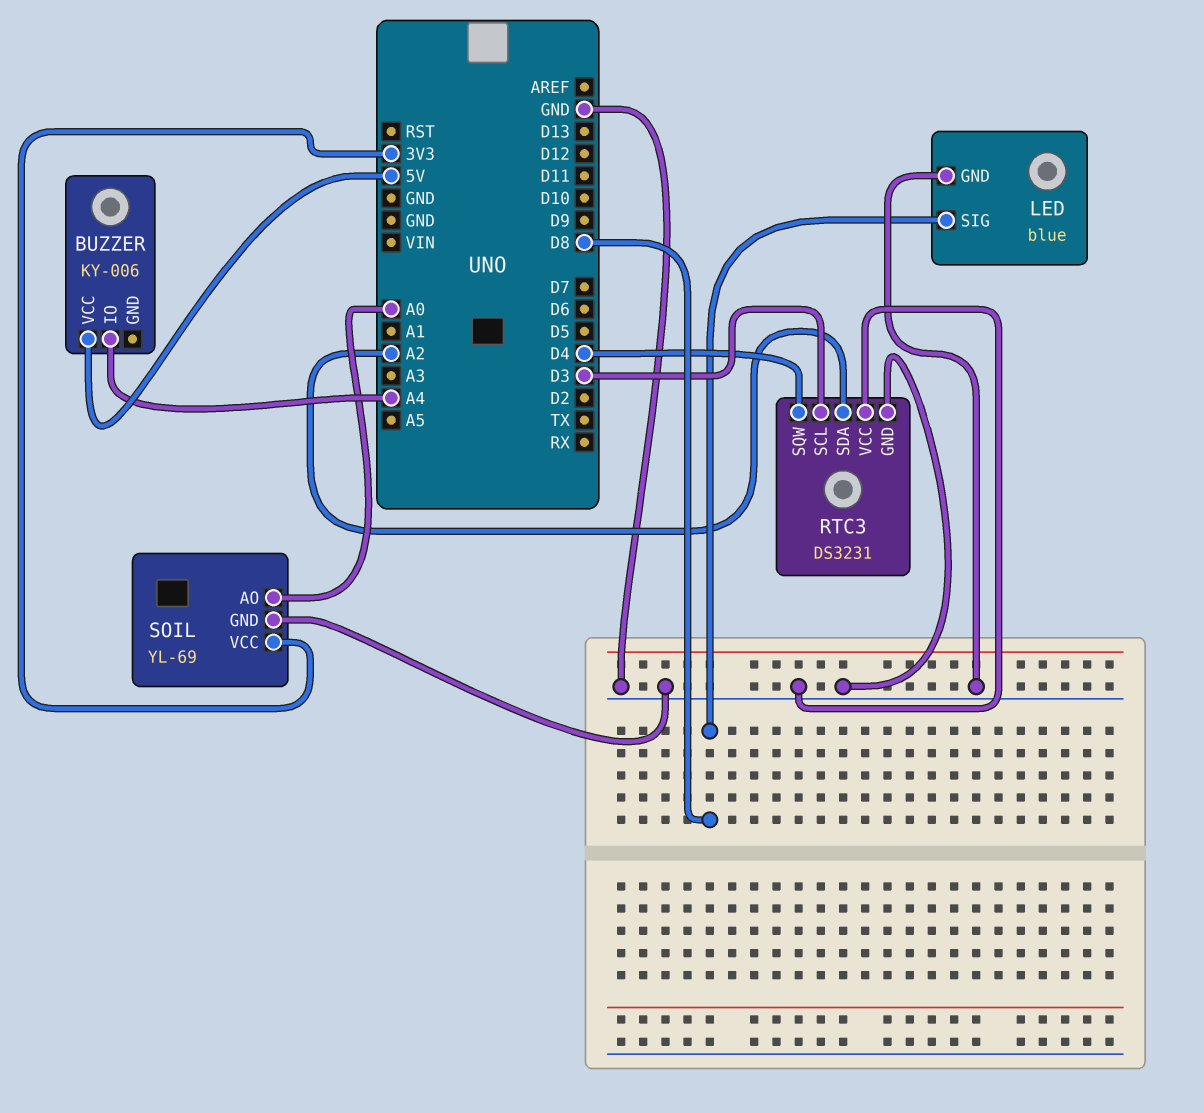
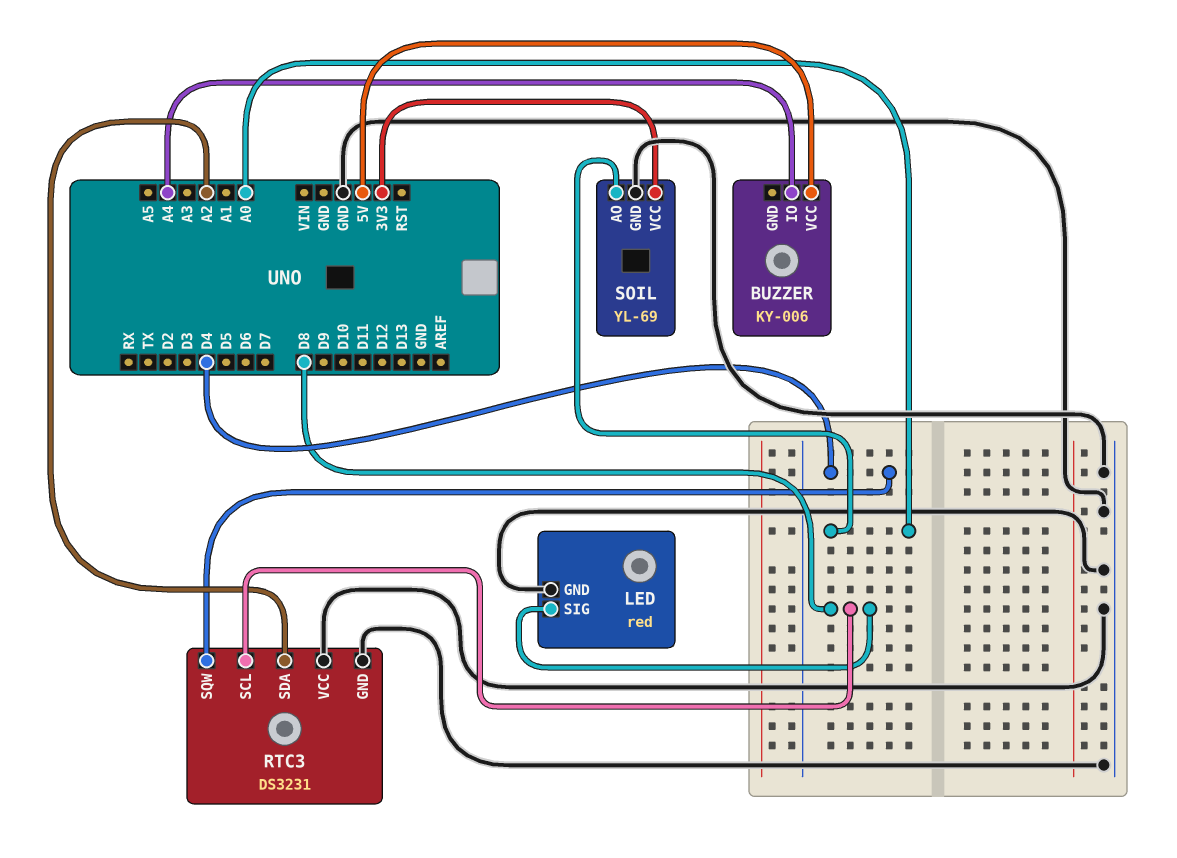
LED: blue -> red
RTC3 pin SCL: D3 -> D8

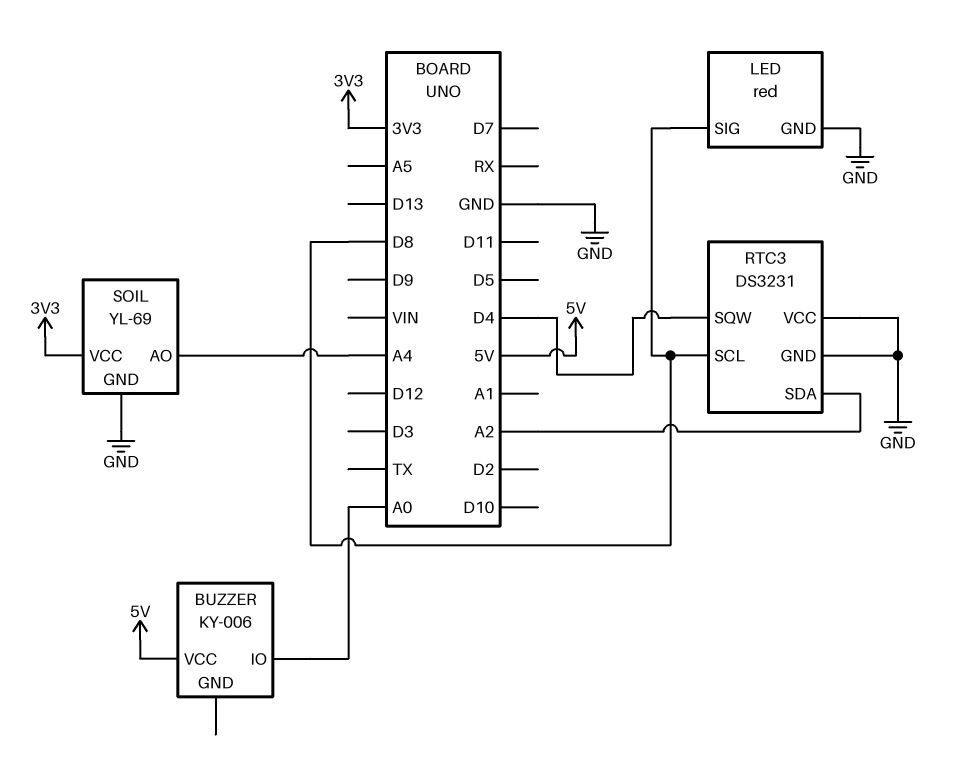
BUZZER pin IO: A4 -> A0
SOIL pin AO: A0 -> A4

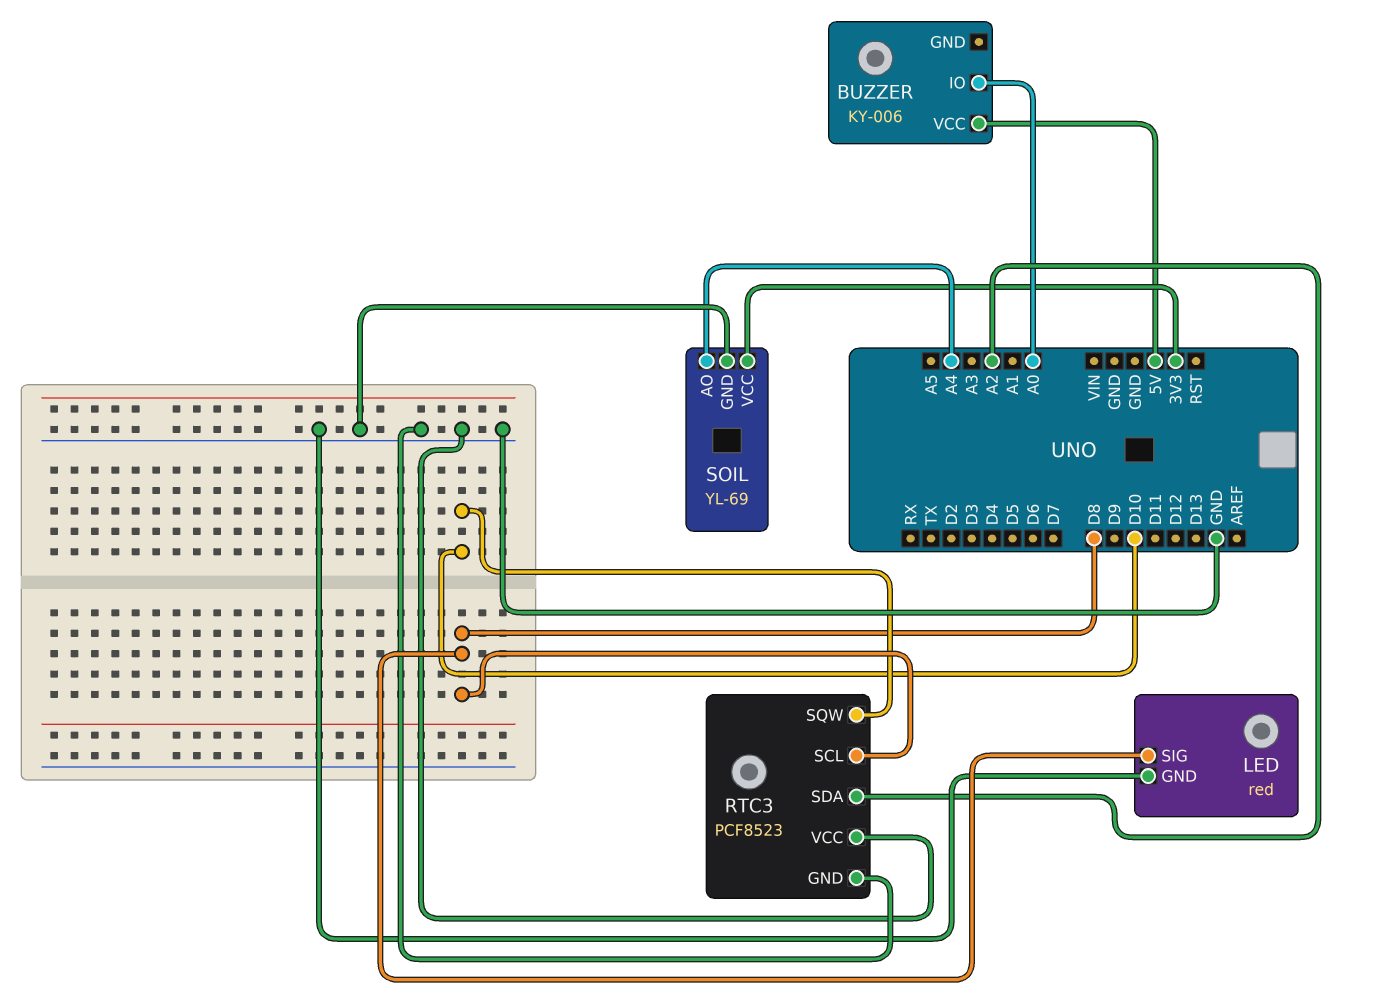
RTC3: DS3231 -> PCF8523
RTC3 pin SQW: D4 -> D10

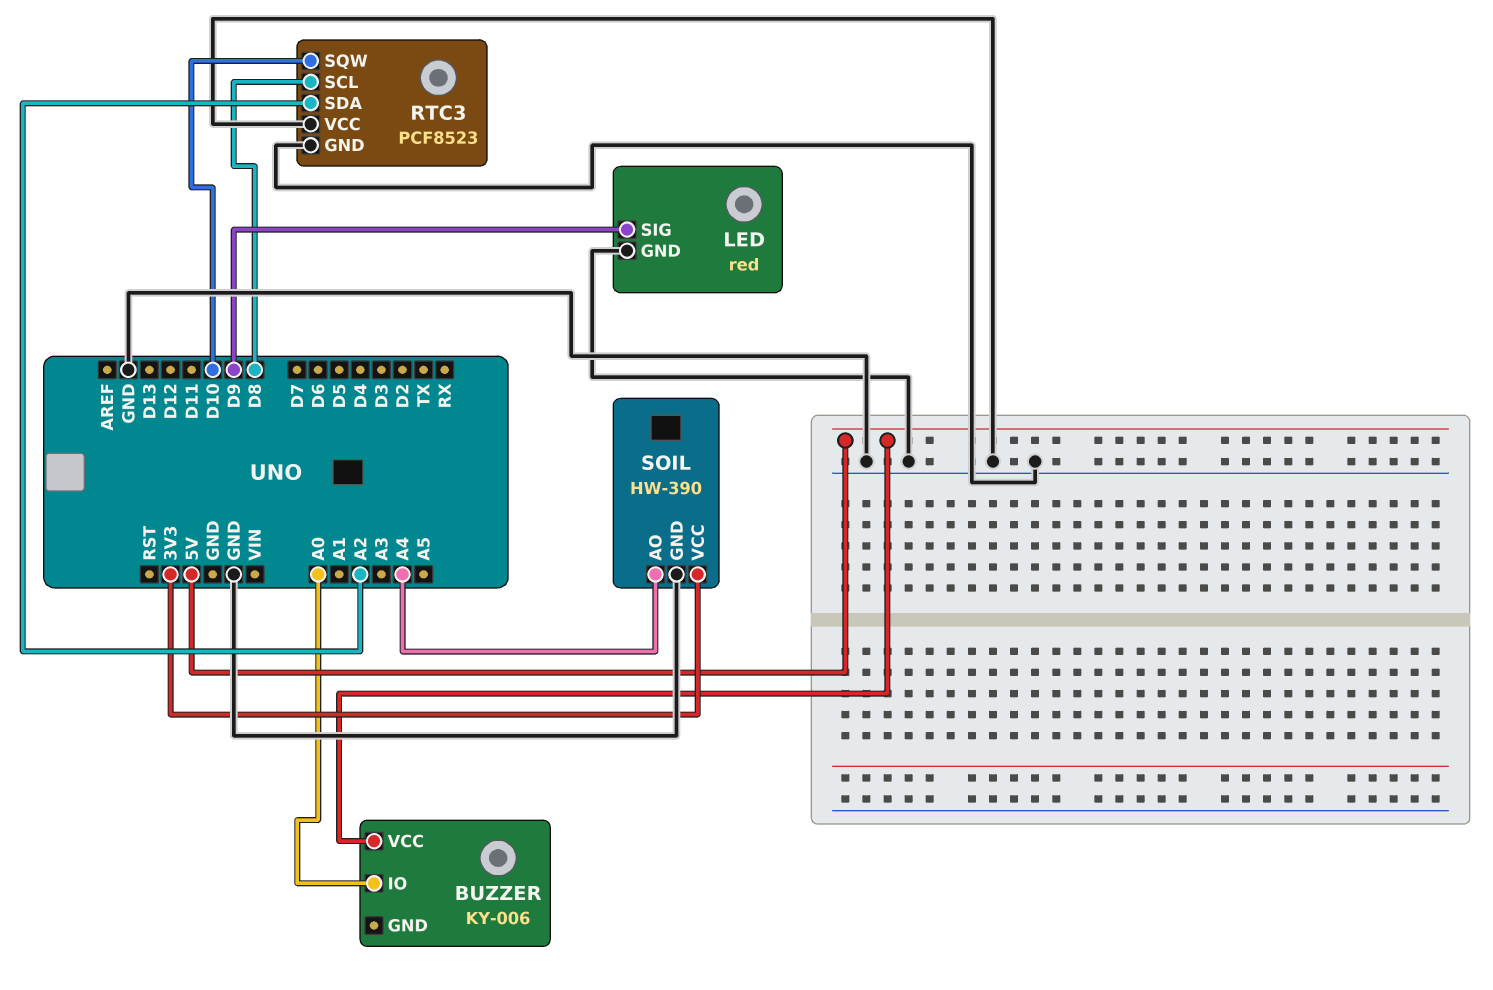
LED pin SIG: D8 -> D9
SOIL: YL-69 -> HW-390

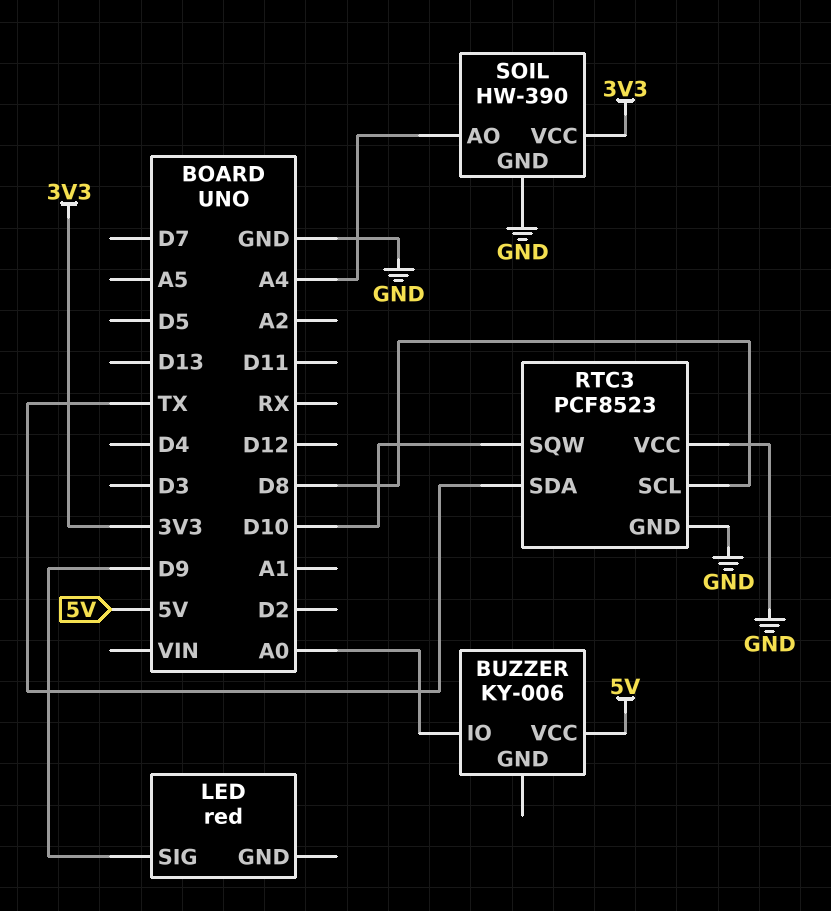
LED pin GND: GND -> none
RTC3 pin SDA: A2 -> TX

